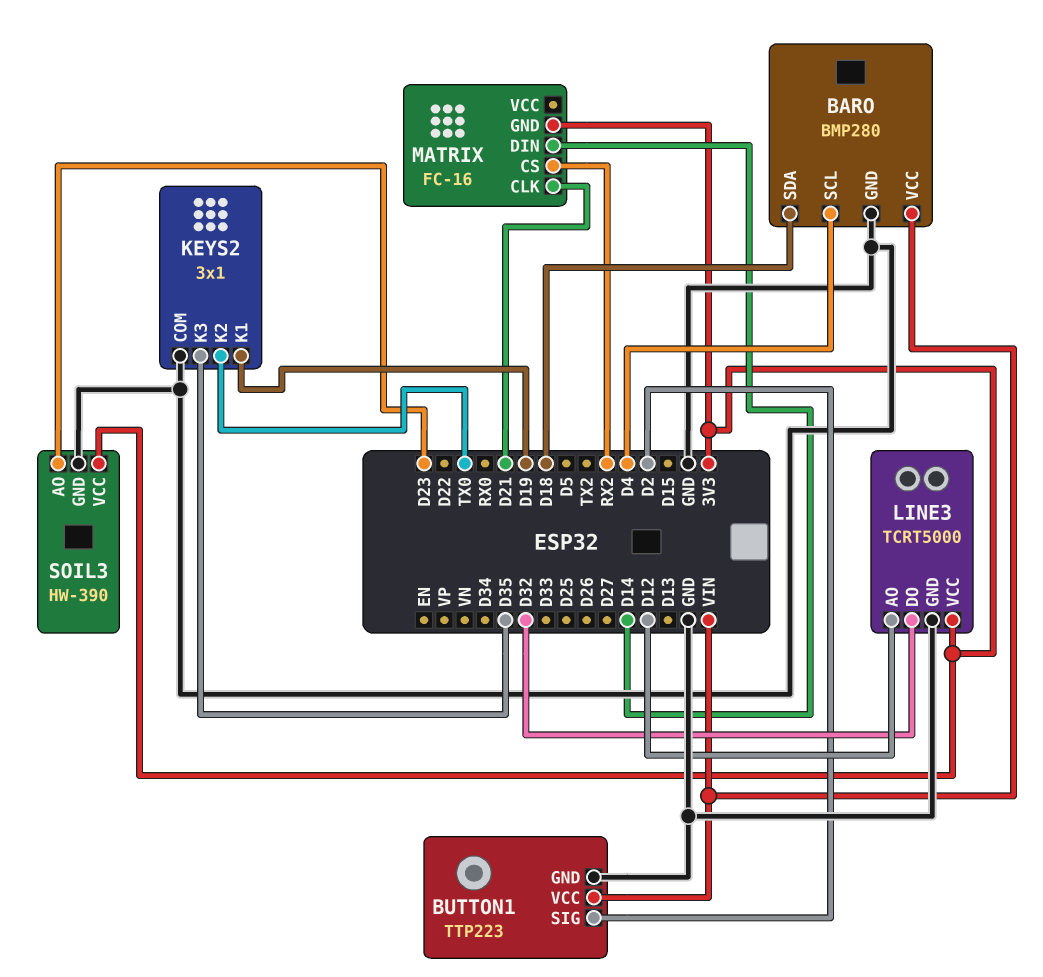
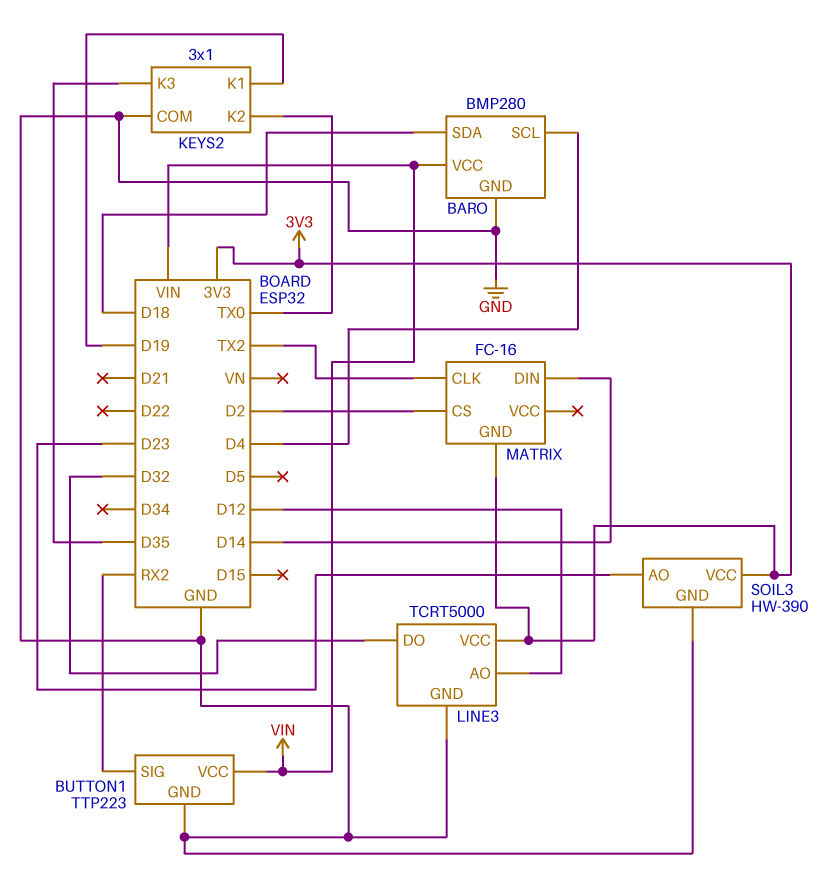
BUTTON1 pin SIG: D2 -> RX2
MATRIX pin CLK: D21 -> TX2
MATRIX pin CS: RX2 -> D2

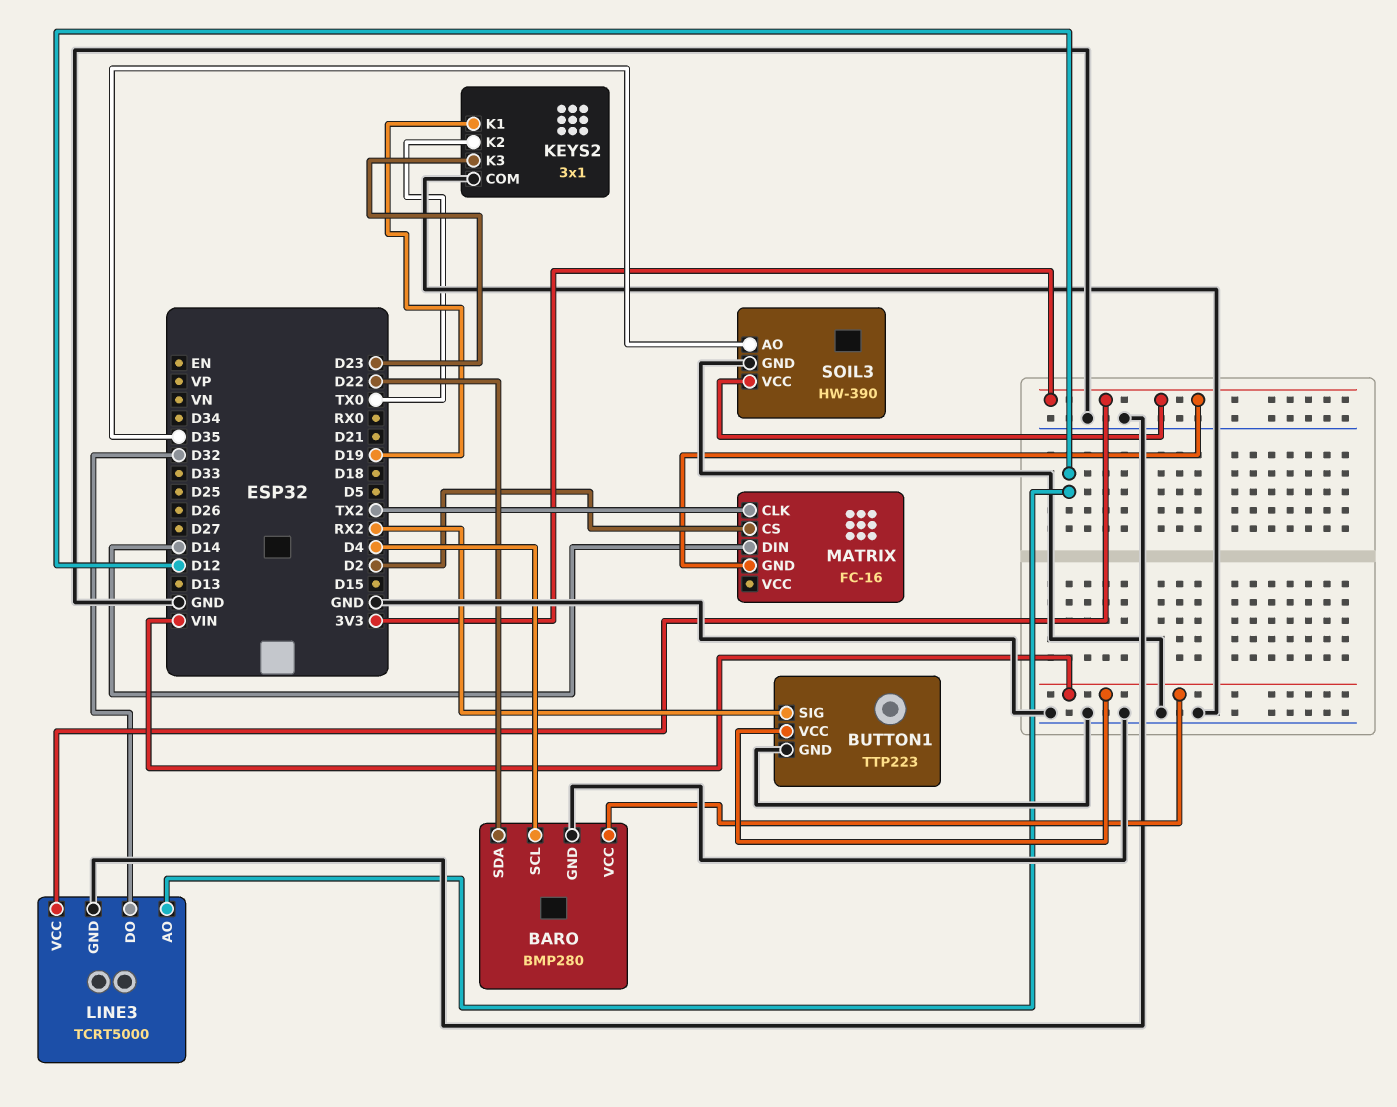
BARO pin SDA: D18 -> D22
KEYS2 pin K3: D35 -> D23
SOIL3 pin AO: D23 -> D35

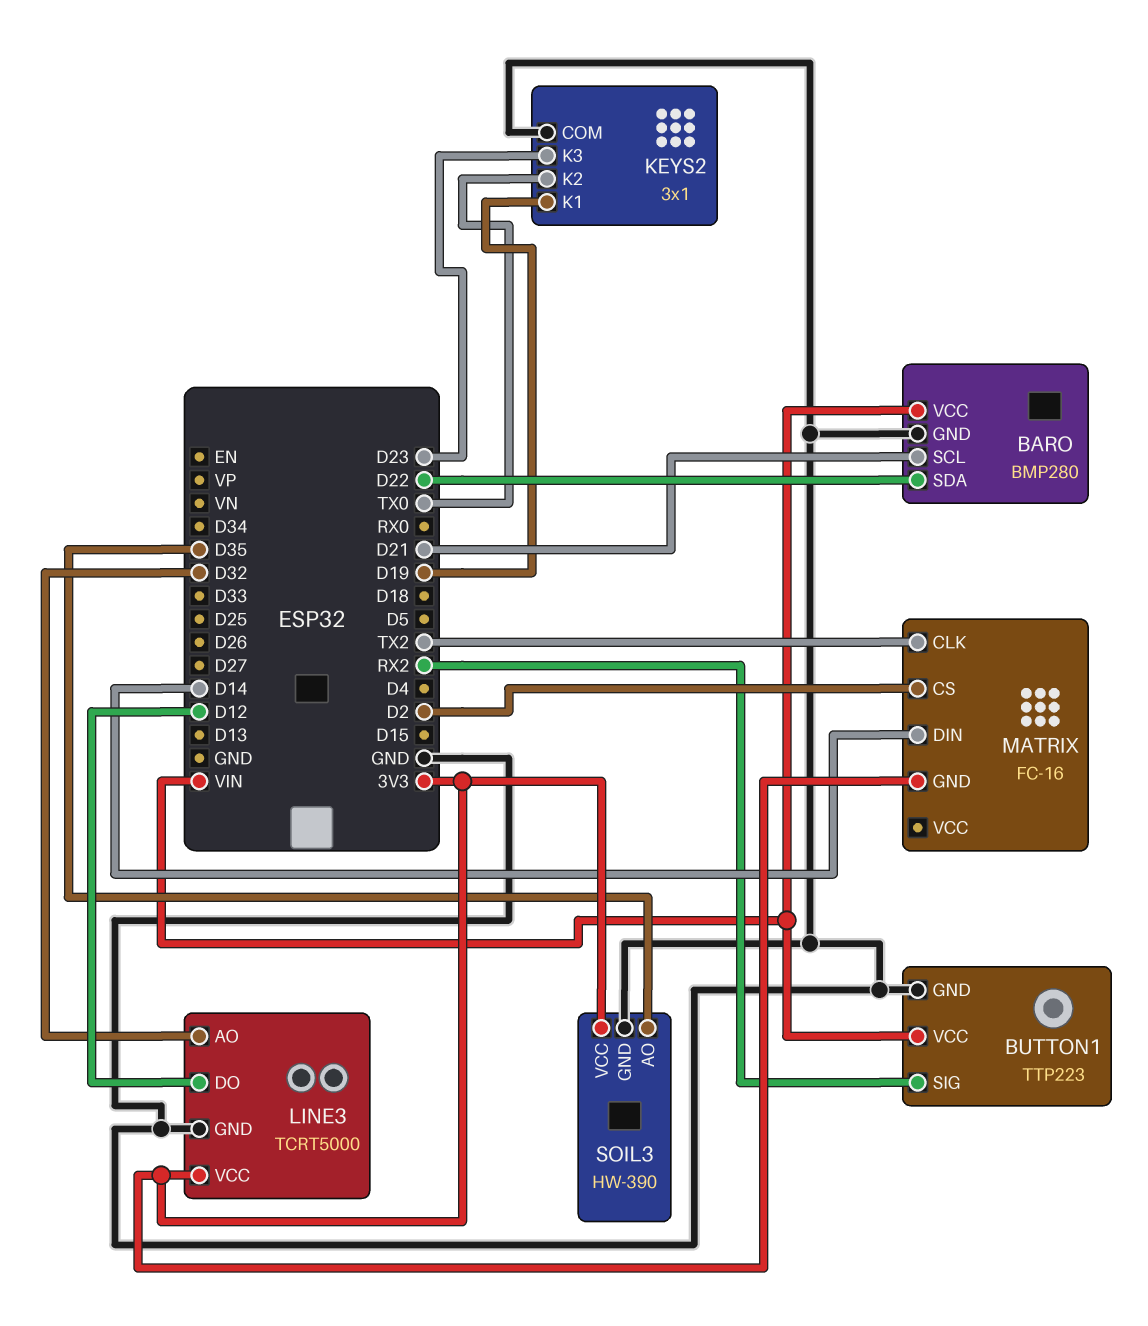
BARO pin SCL: D4 -> D21
LINE3 pin AO: D12 -> D32
LINE3 pin DO: D32 -> D12

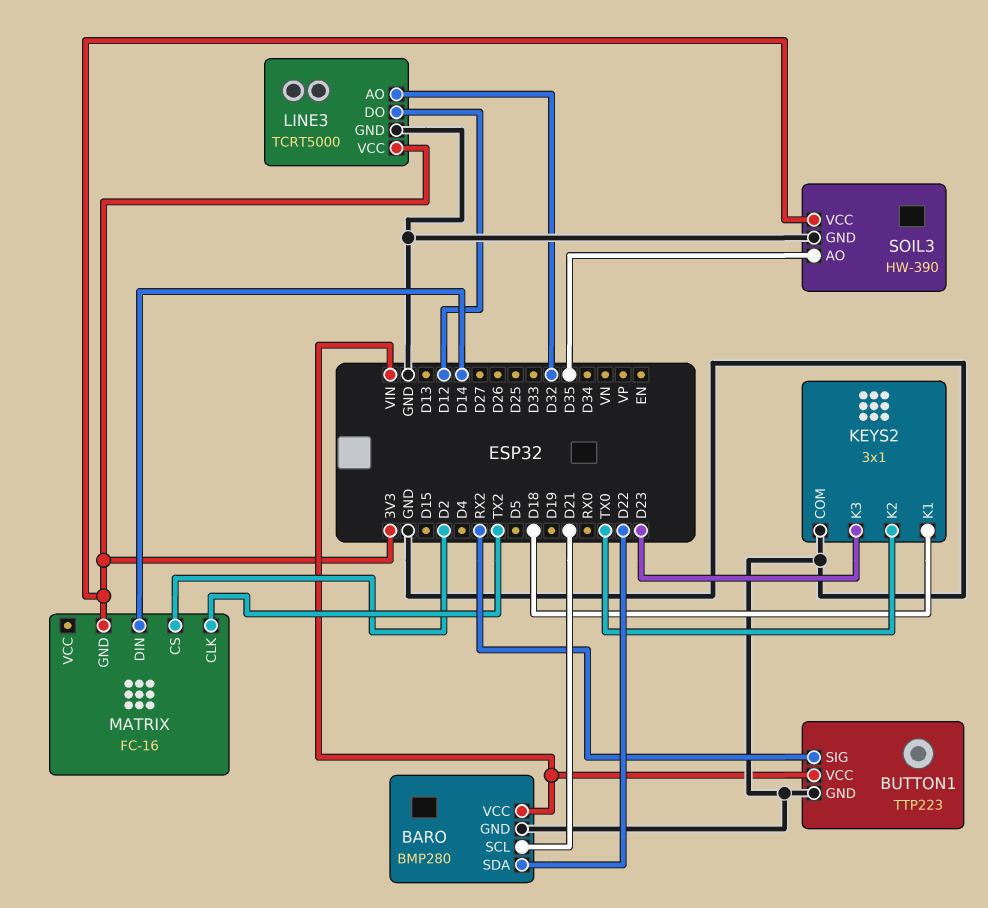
KEYS2 pin K1: D19 -> D18

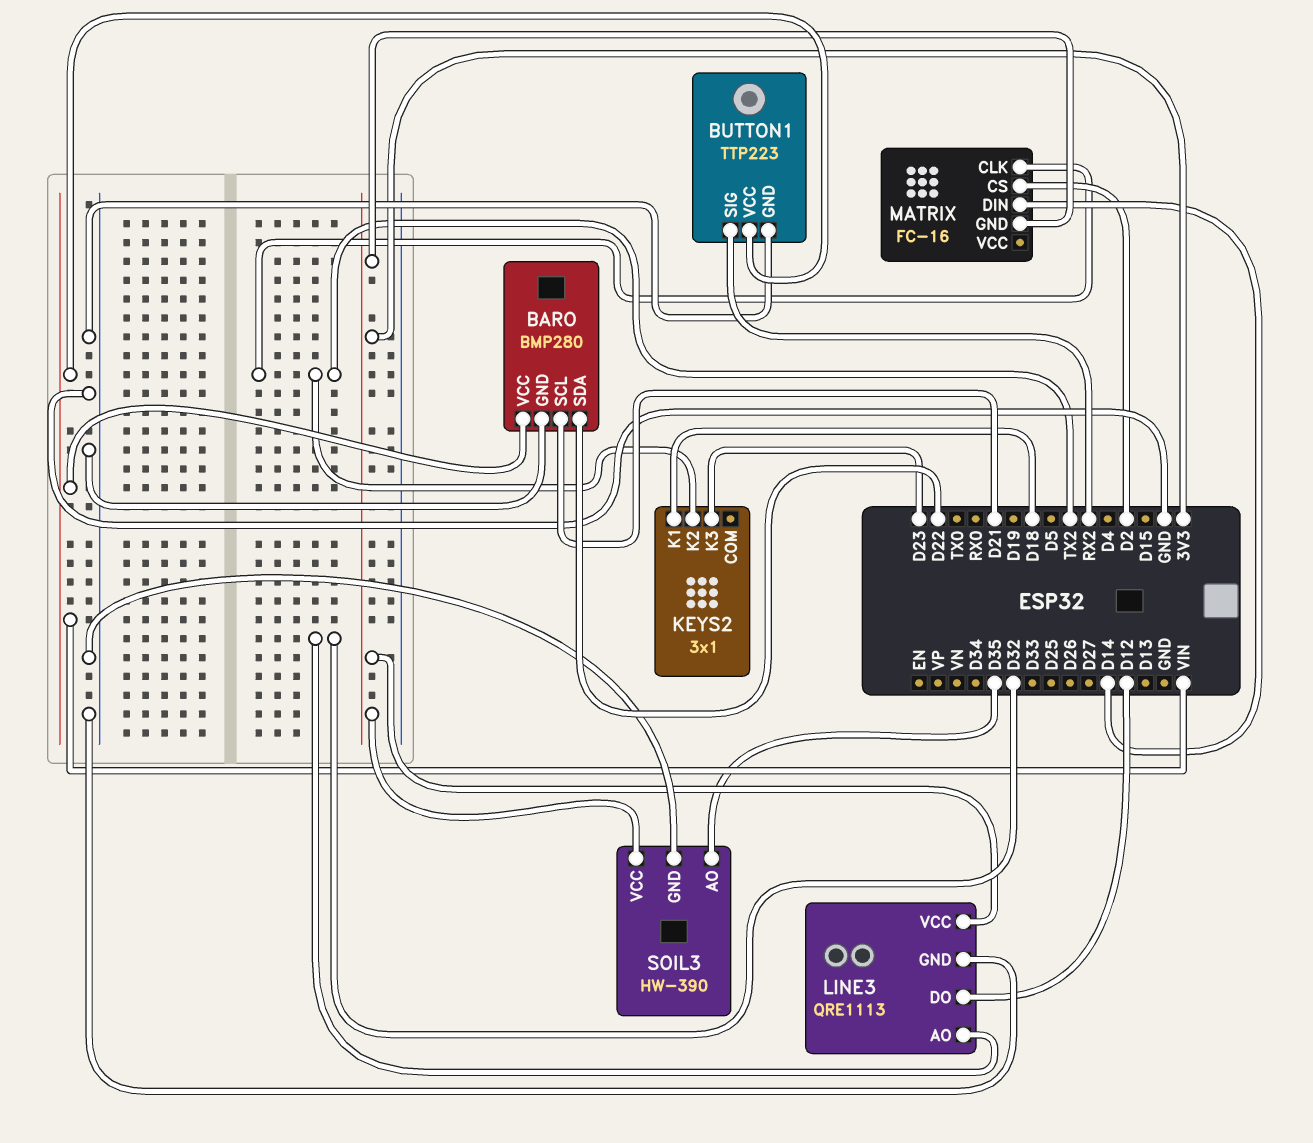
KEYS2 pin COM: GND -> none
KEYS2 pin K2: TX0 -> TX2
LINE3: TCRT5000 -> QRE1113

